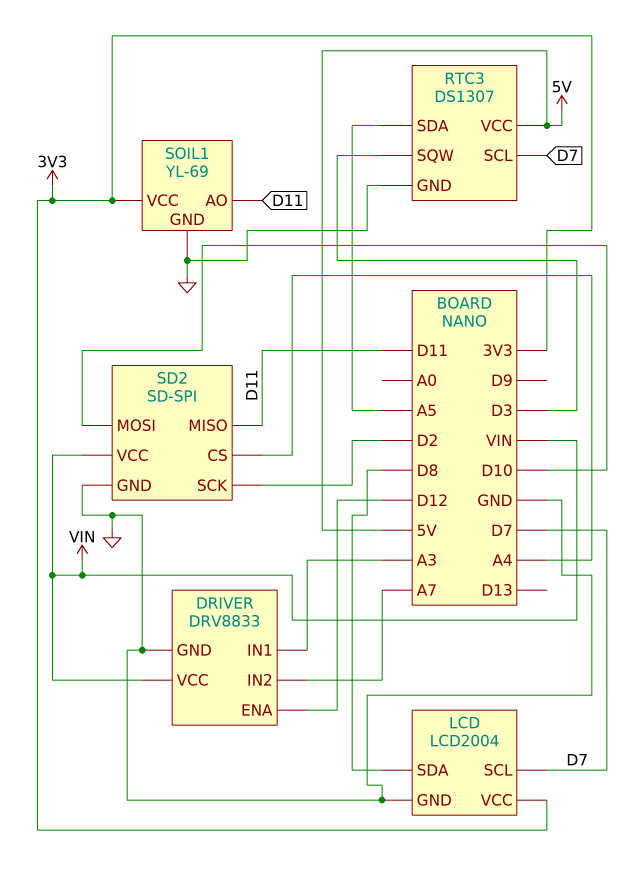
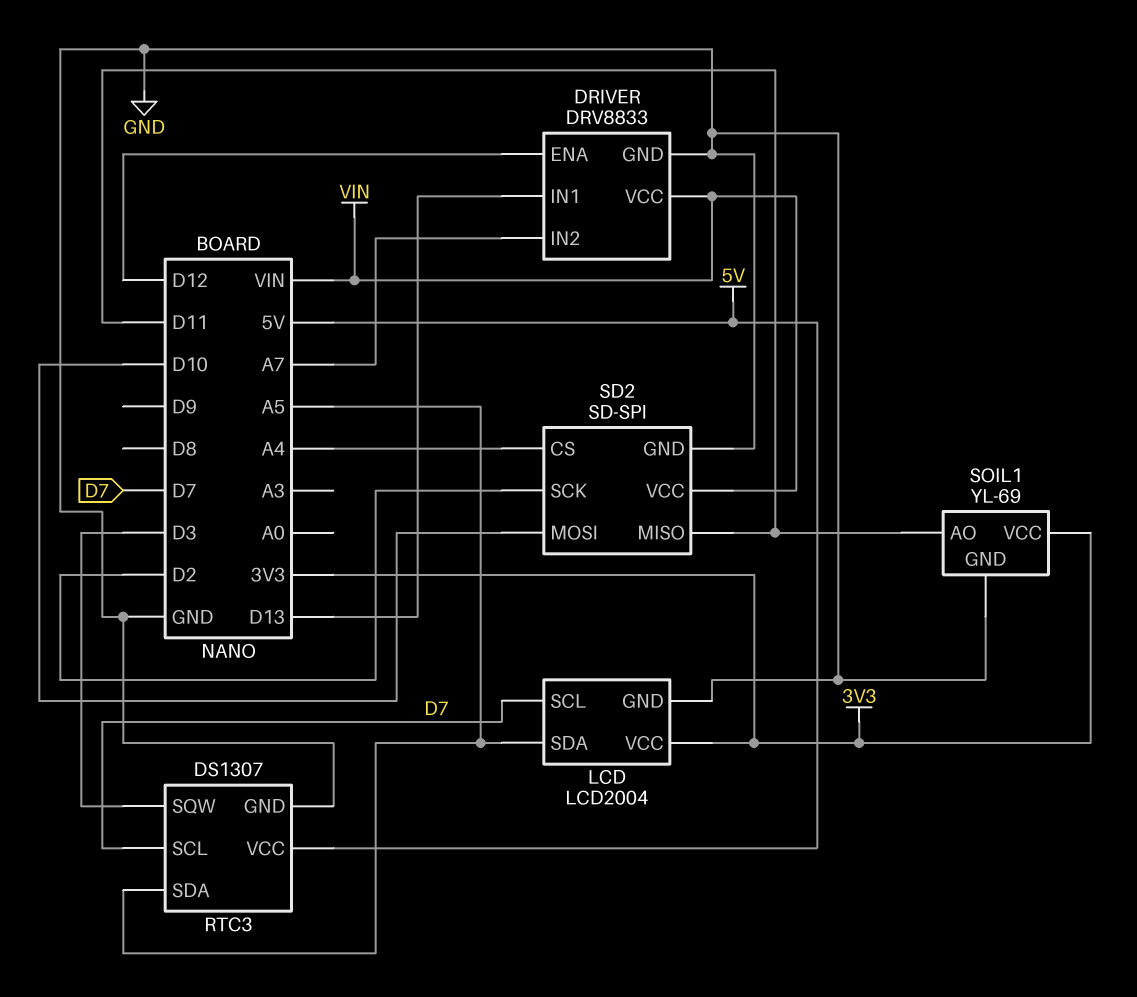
DRIVER pin IN1: A3 -> D13
LCD pin SDA: D8 -> A5

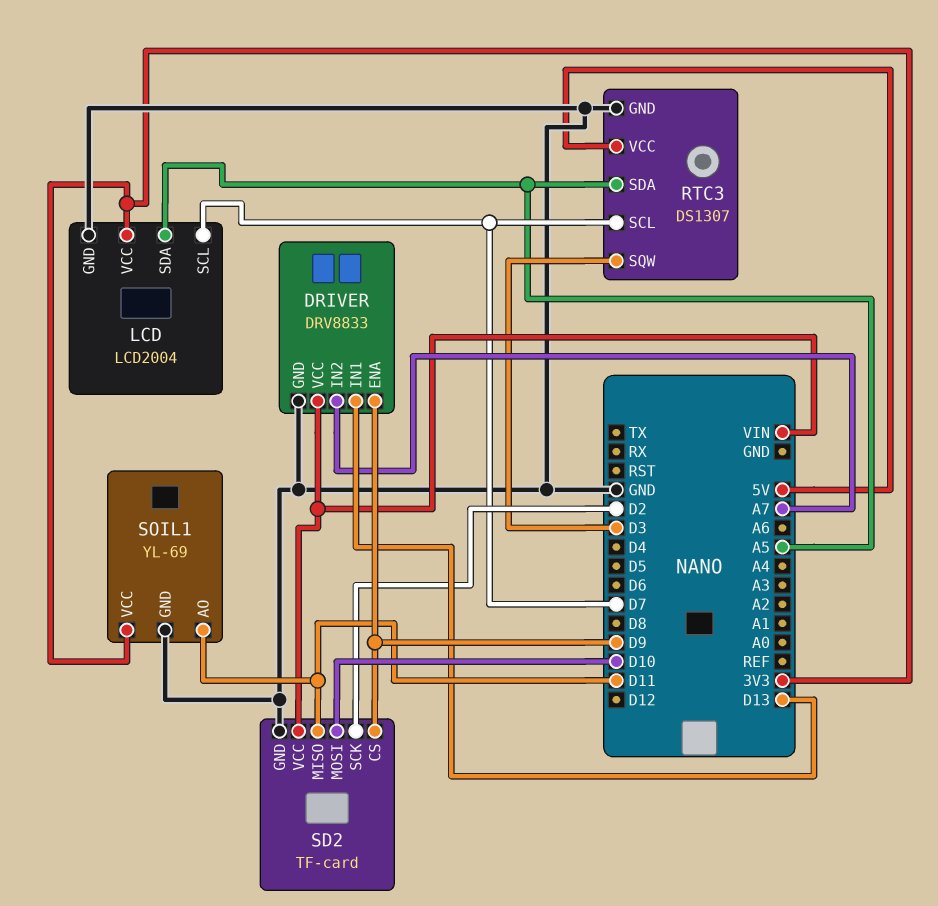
DRIVER pin ENA: D12 -> D9
SD2: SD-SPI -> TF-card
SD2 pin CS: A4 -> D9

